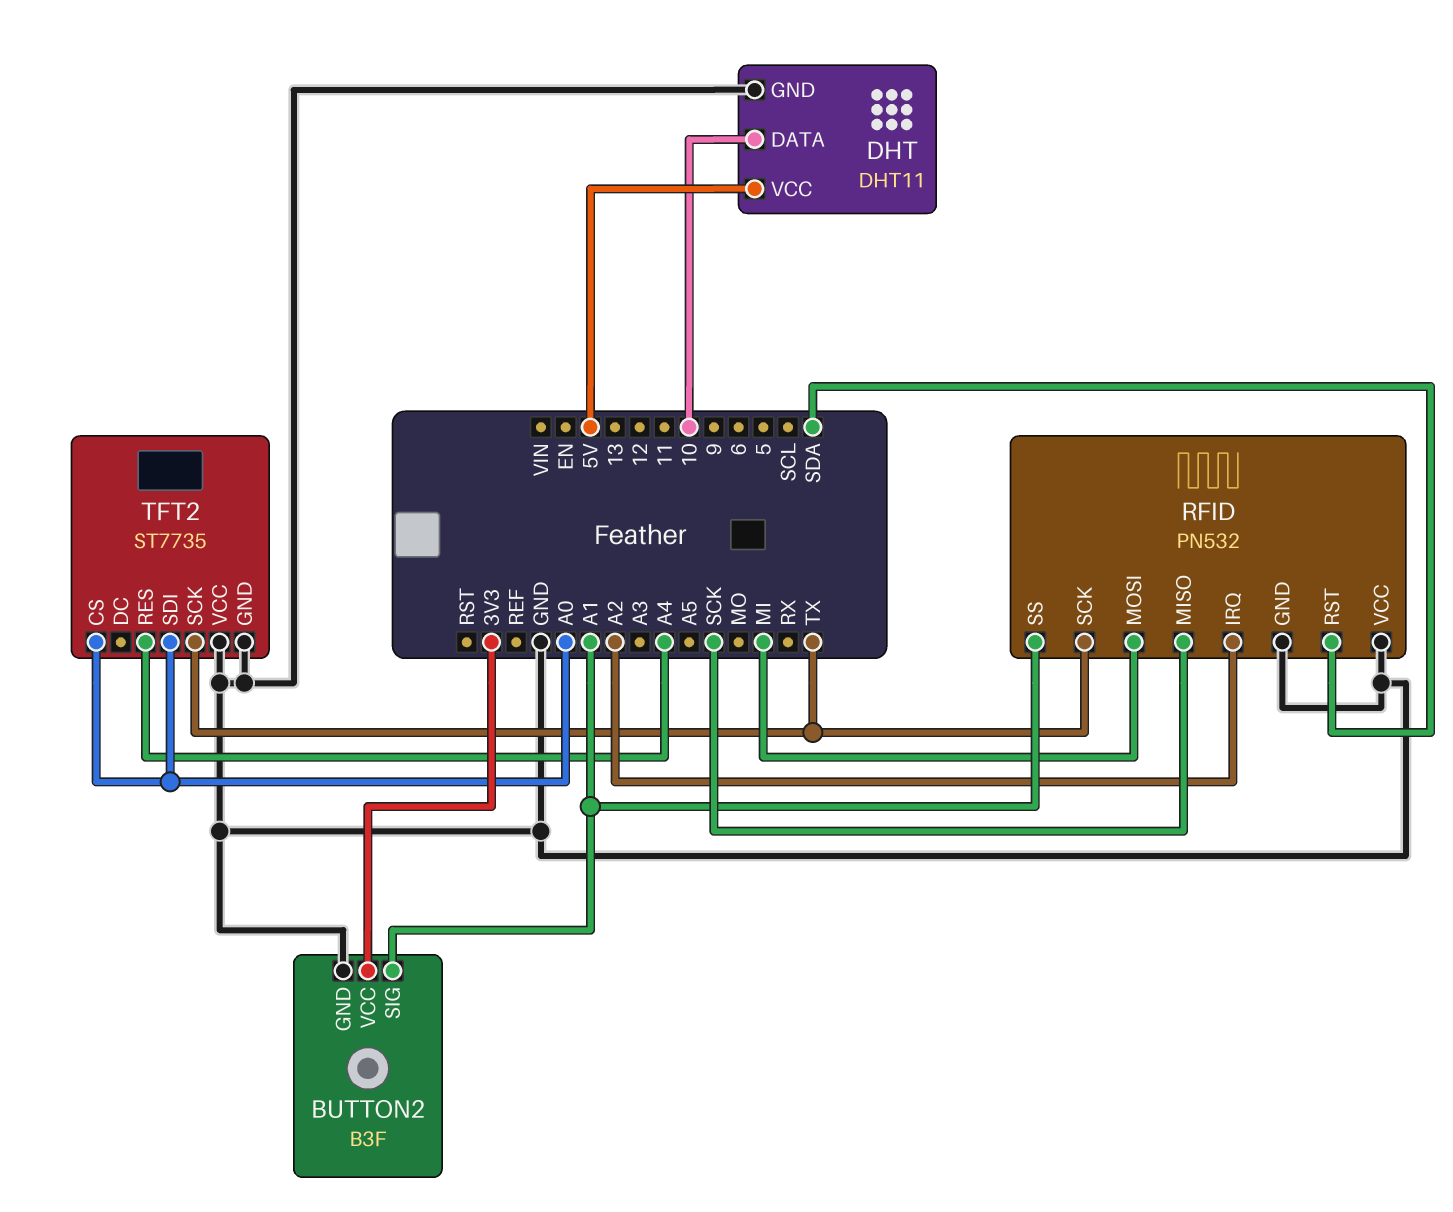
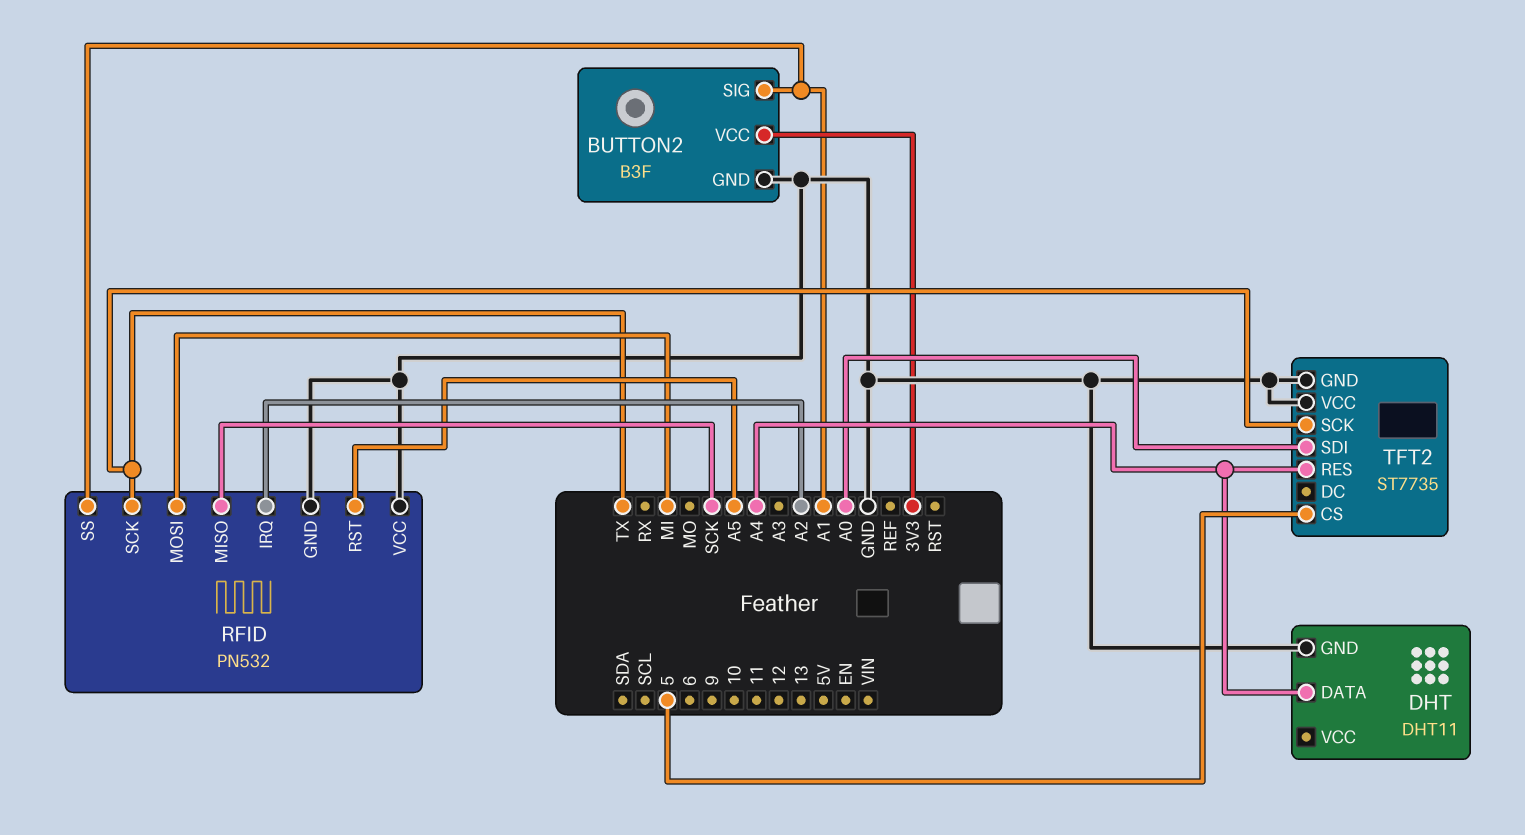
DHT pin DATA: 10 -> A4
DHT pin VCC: 5V -> none
RFID pin RST: SDA -> A5
TFT2 pin CS: A0 -> 5

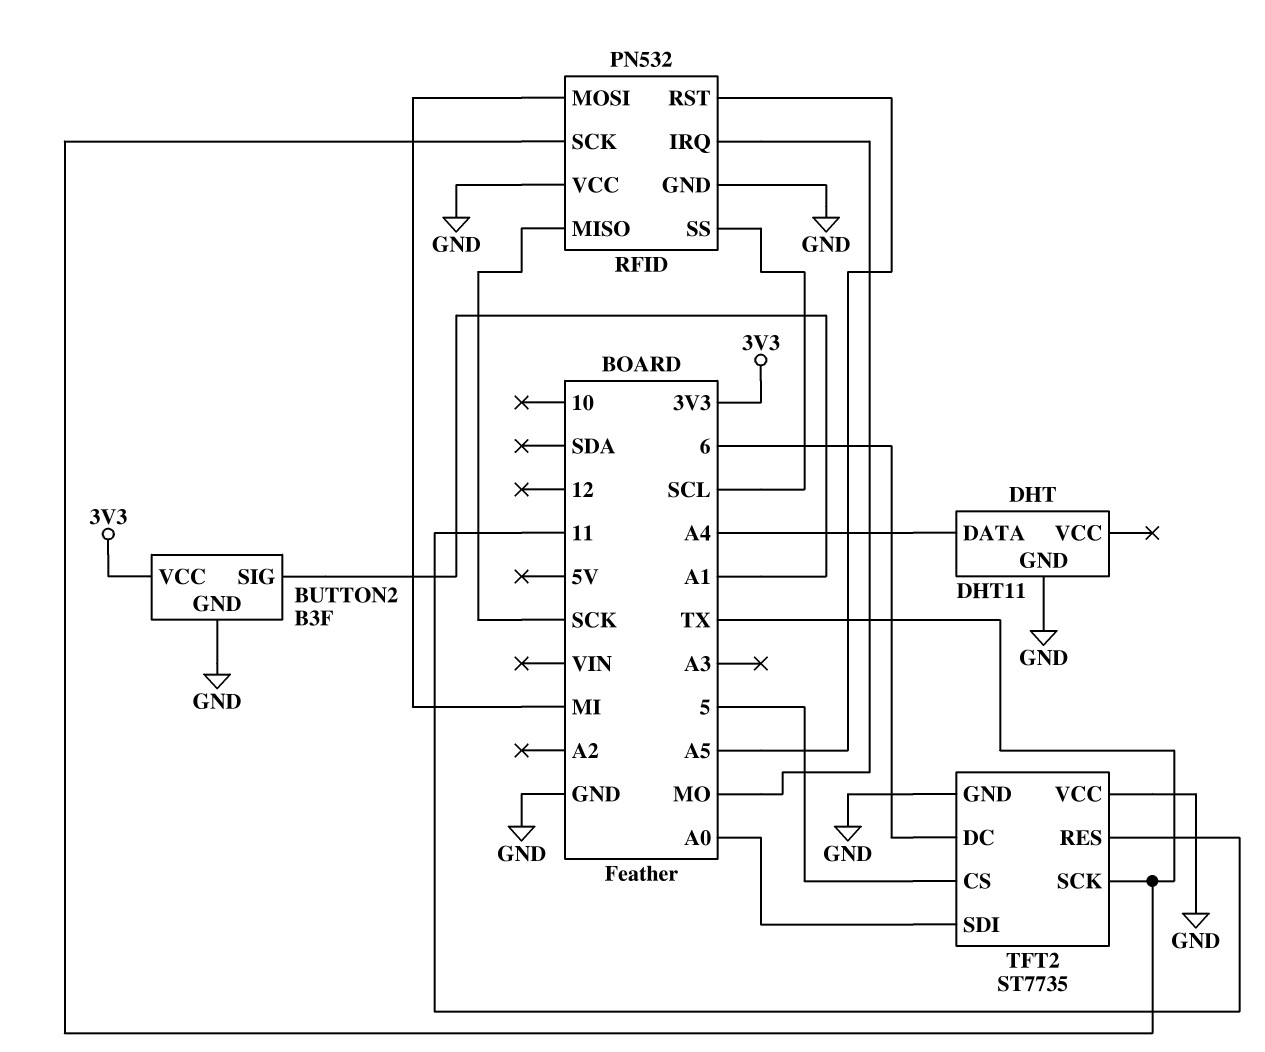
RFID pin IRQ: A2 -> MO
RFID pin SS: A1 -> SCL
TFT2 pin DC: none -> 6
TFT2 pin RES: A4 -> 11

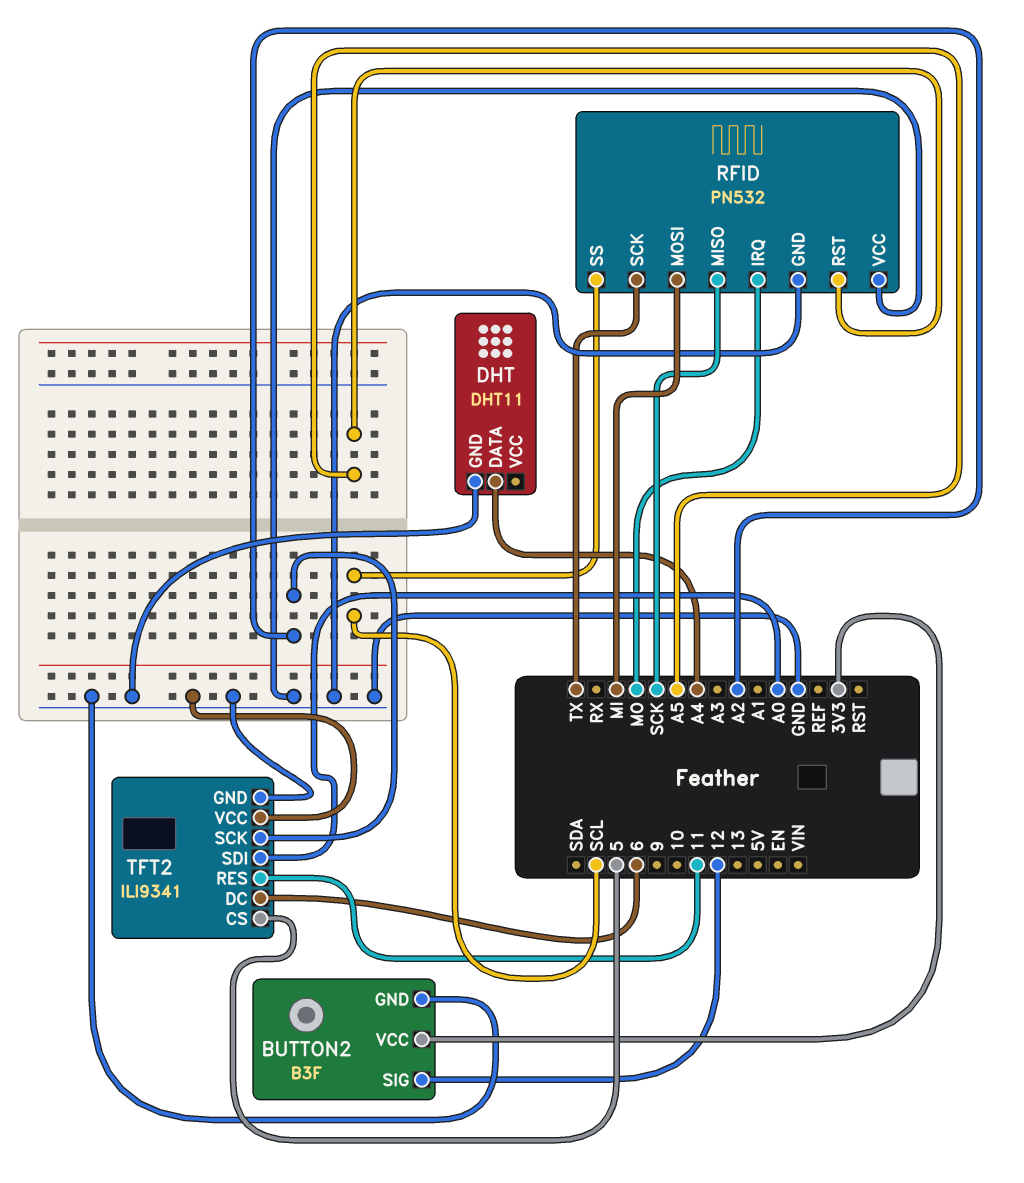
BUTTON2 pin SIG: A1 -> 12
TFT2: ST7735 -> ILI9341
TFT2 pin SCK: TX -> A2

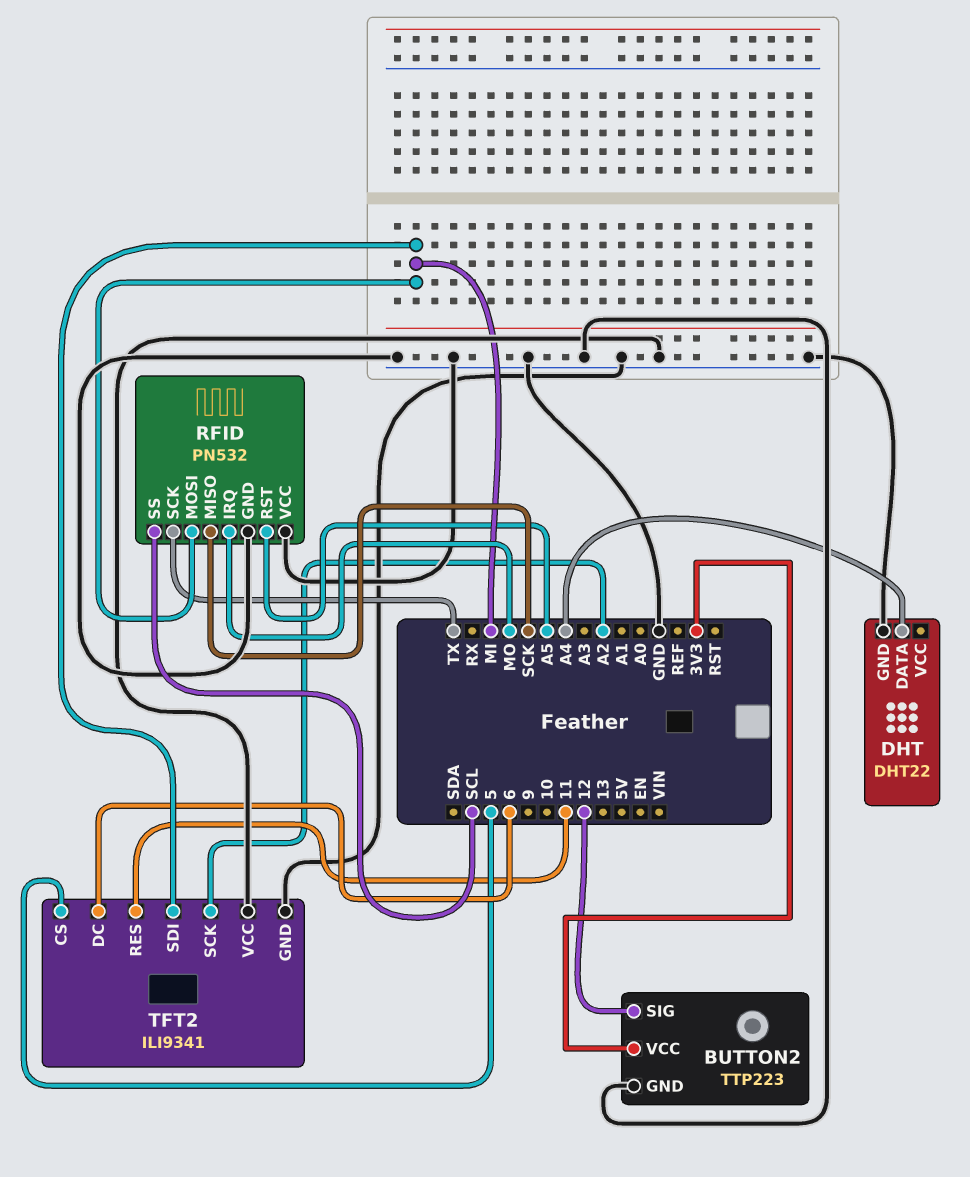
BUTTON2: B3F -> TTP223
DHT: DHT11 -> DHT22
TFT2 pin SDI: A0 -> MI

